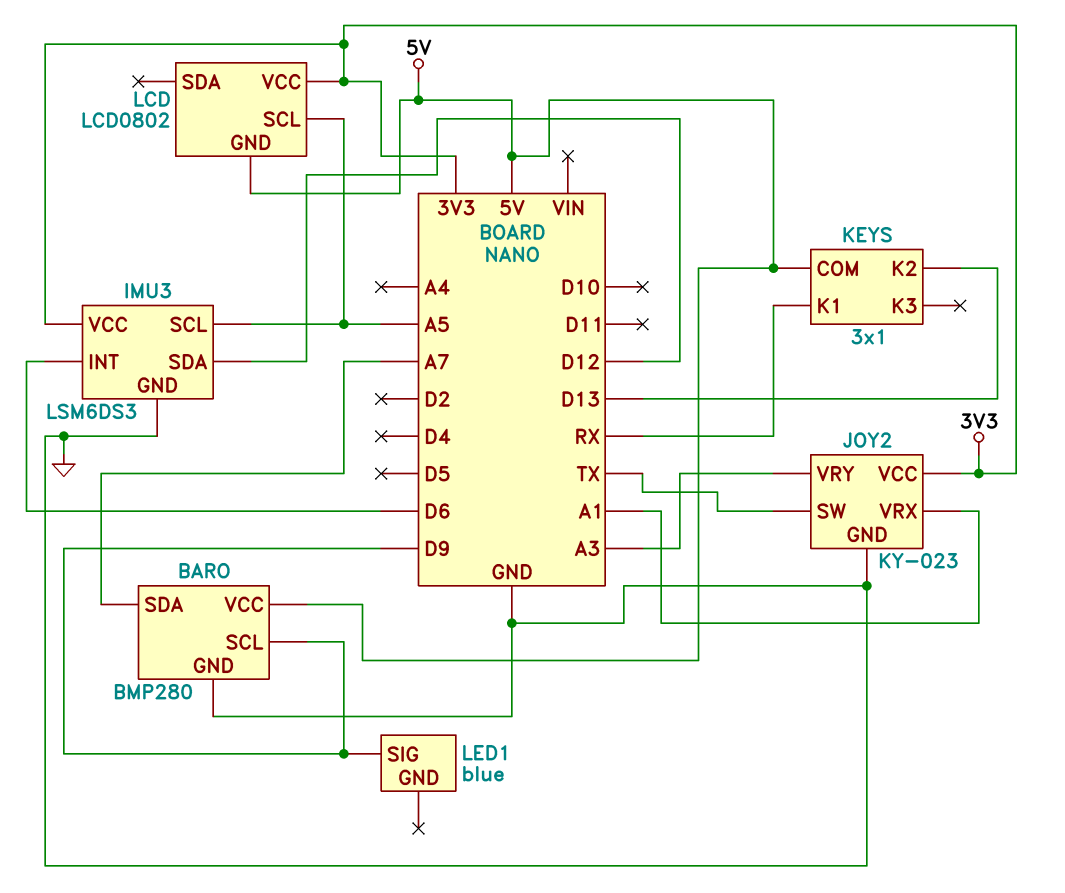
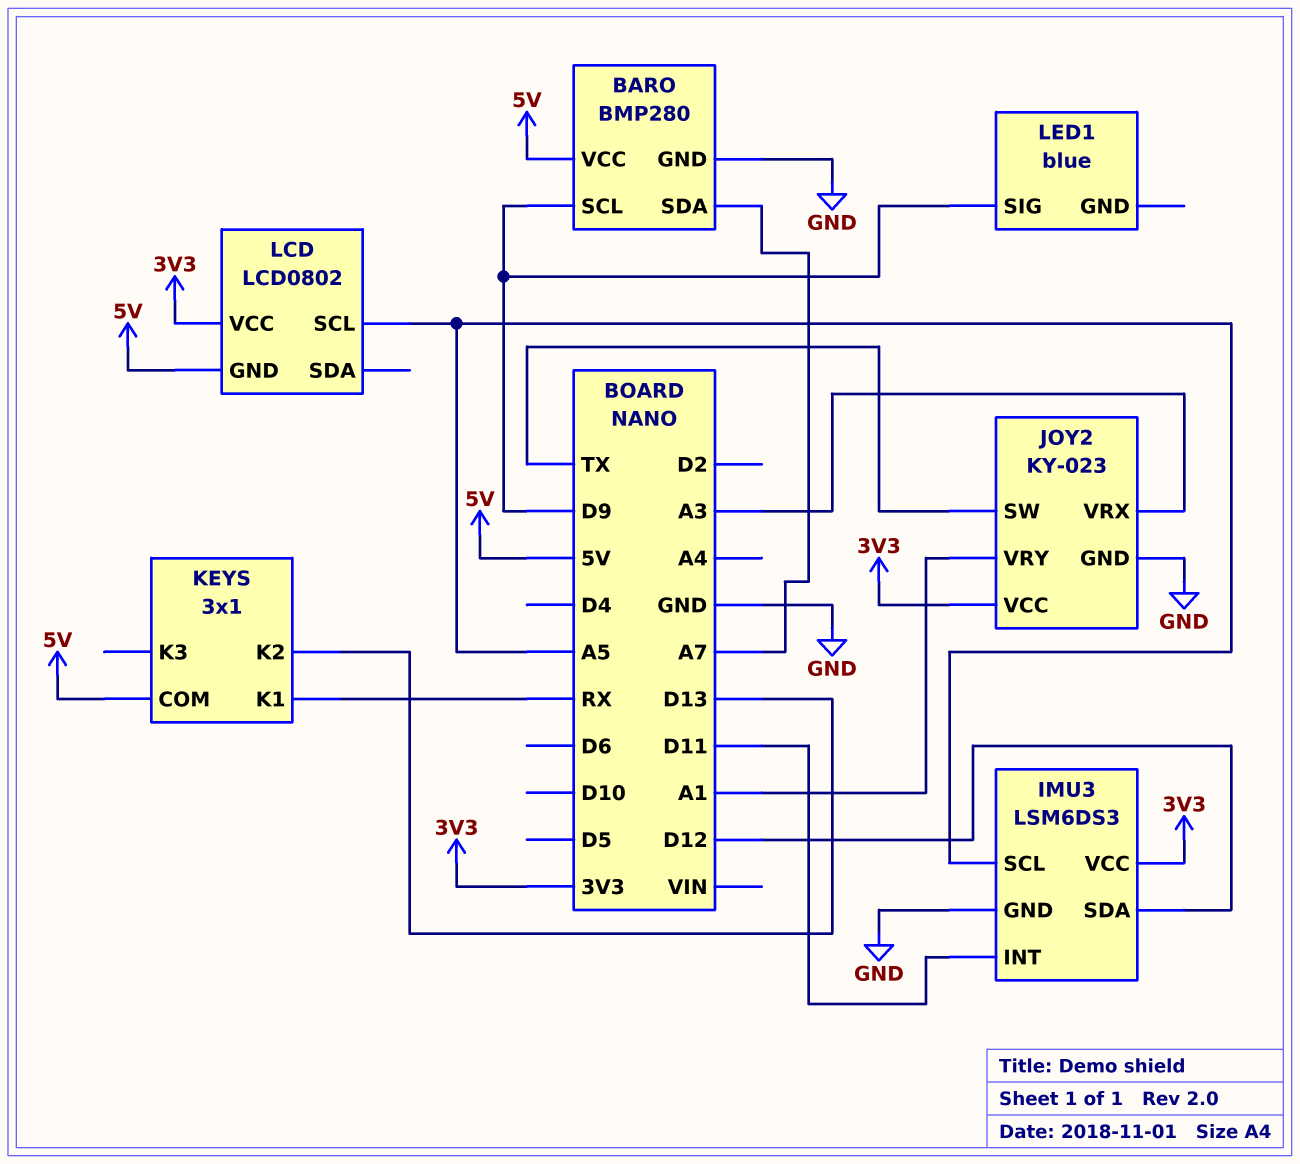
IMU3 pin INT: D6 -> D11
JOY2 pin VRX: A1 -> A3
JOY2 pin VRY: A3 -> A1

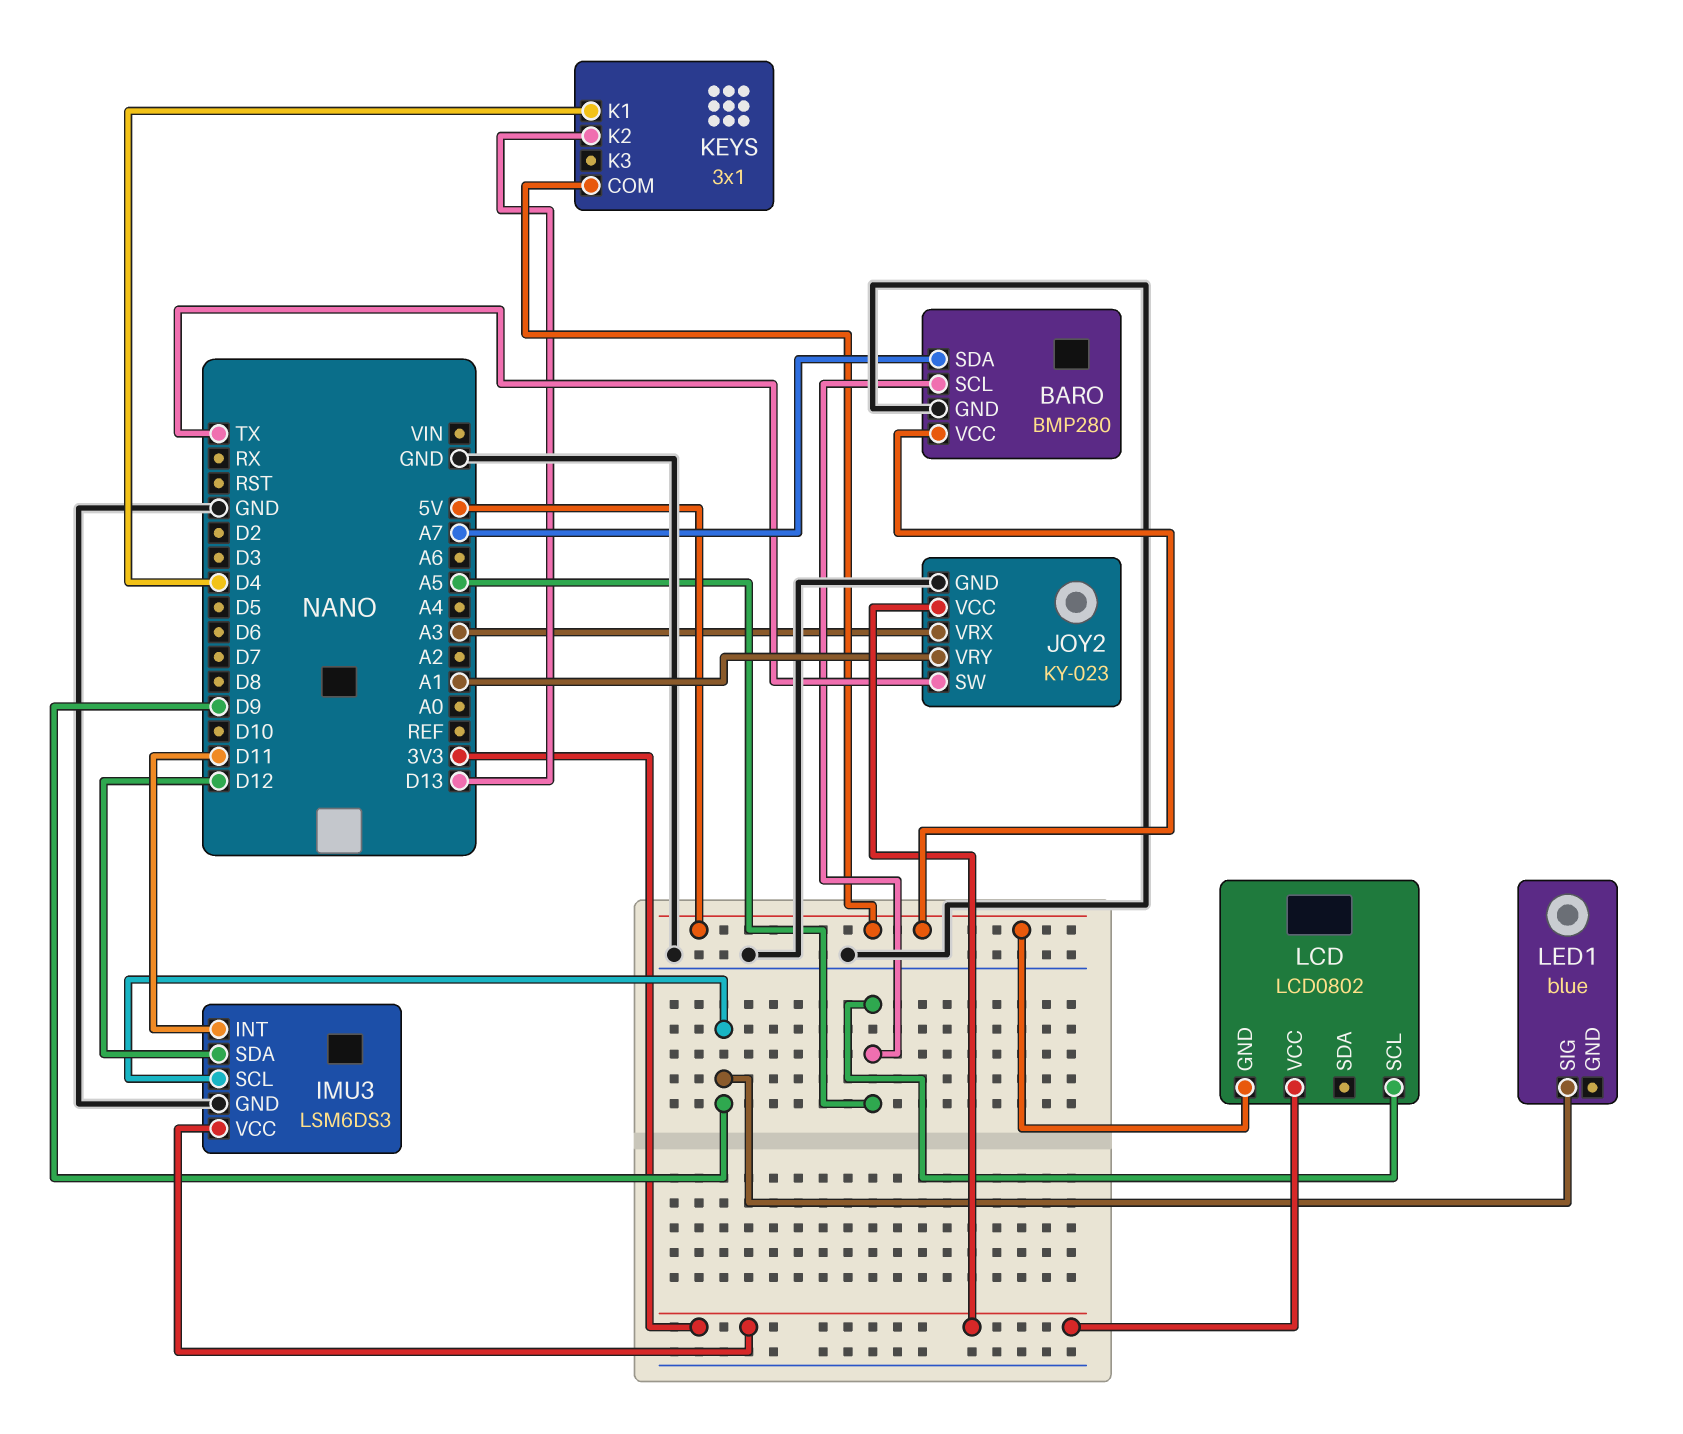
BARO pin SCL: D9 -> A5
IMU3 pin SCL: A5 -> D9
KEYS pin K1: RX -> D4

